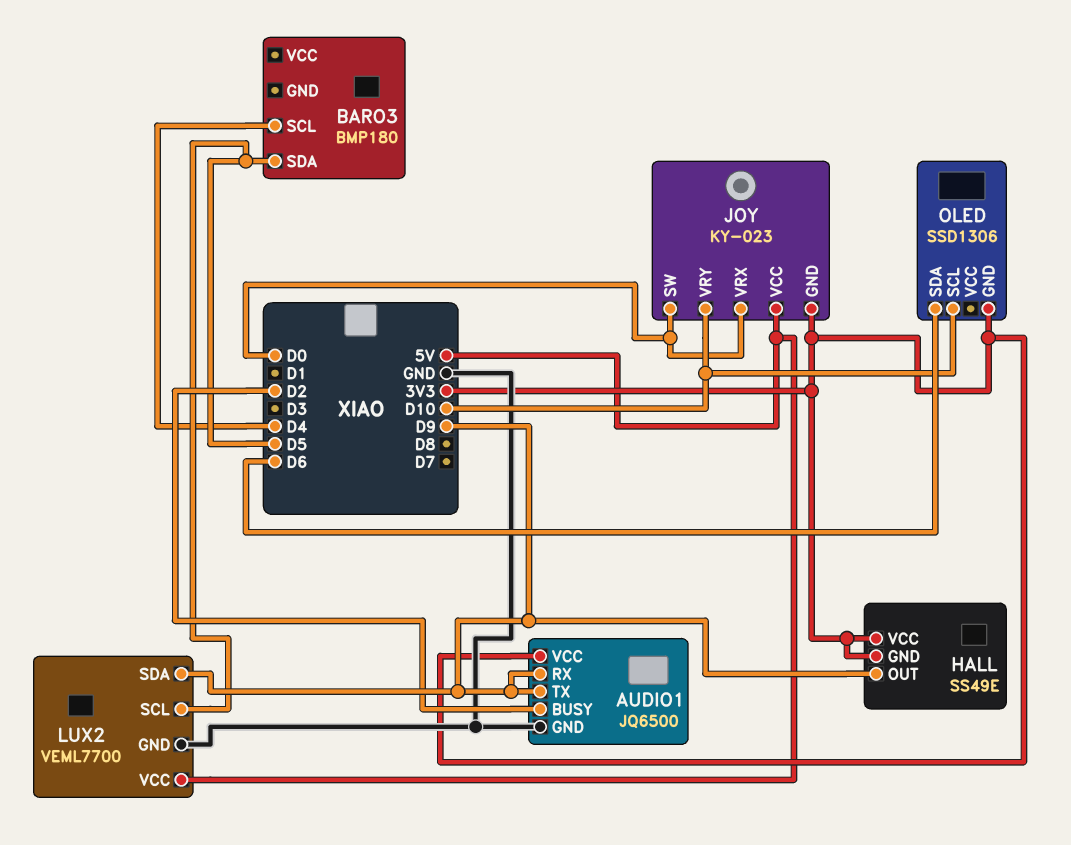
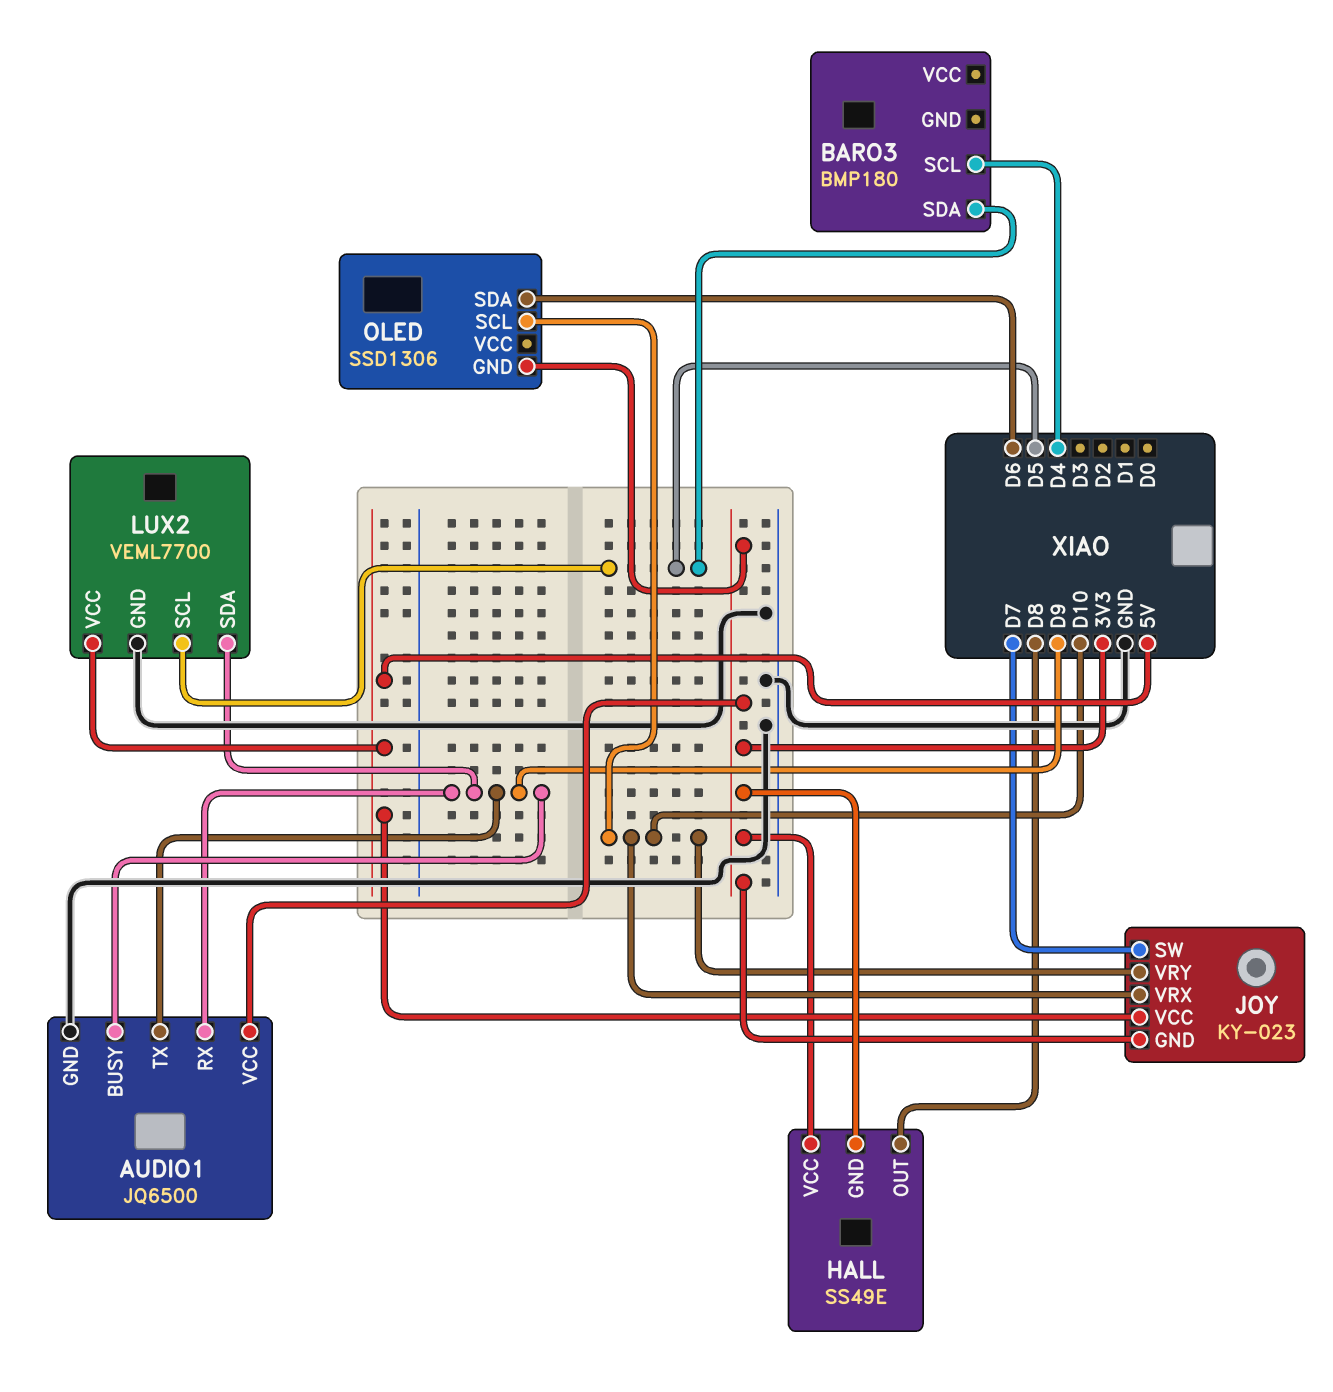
AUDIO1 pin BUSY: D2 -> D9
HALL pin OUT: D9 -> D8
JOY pin SW: D0 -> D7
JOY pin VRX: D0 -> D10

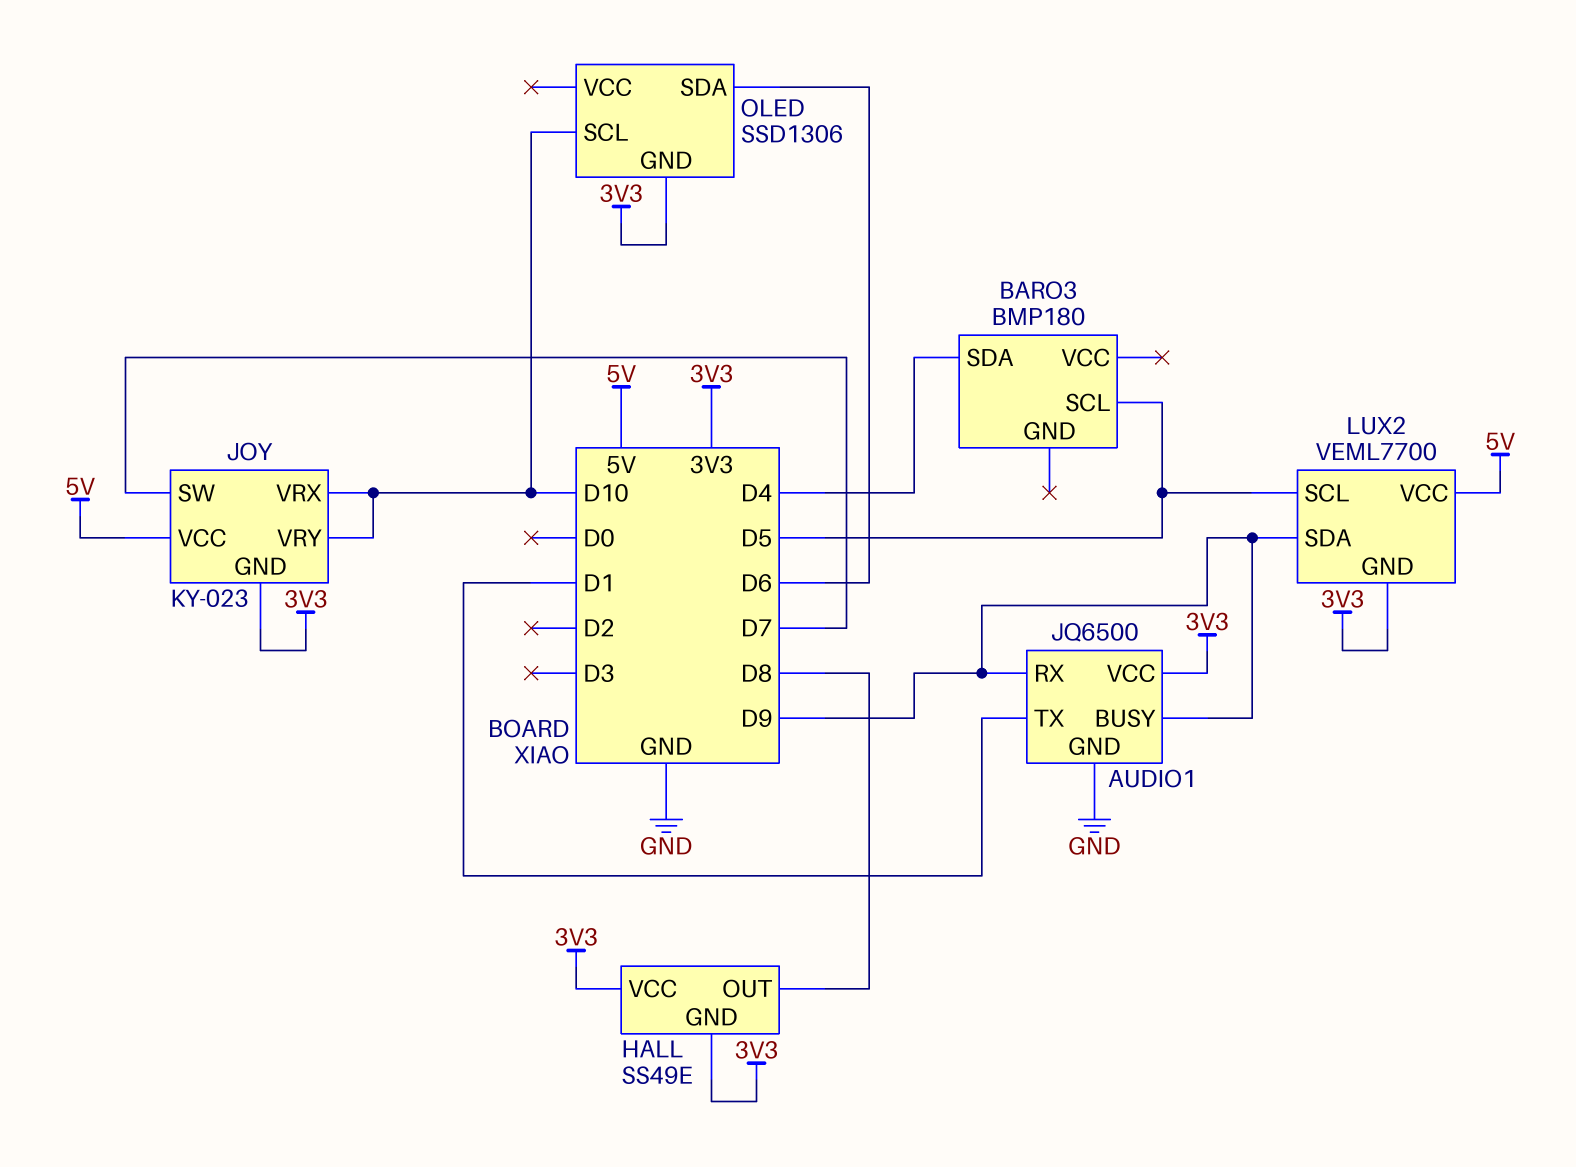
AUDIO1 pin TX: D9 -> D1
BARO3 pin SCL: D4 -> D5
BARO3 pin SDA: D5 -> D4
LUX2 pin GND: GND -> 3V3

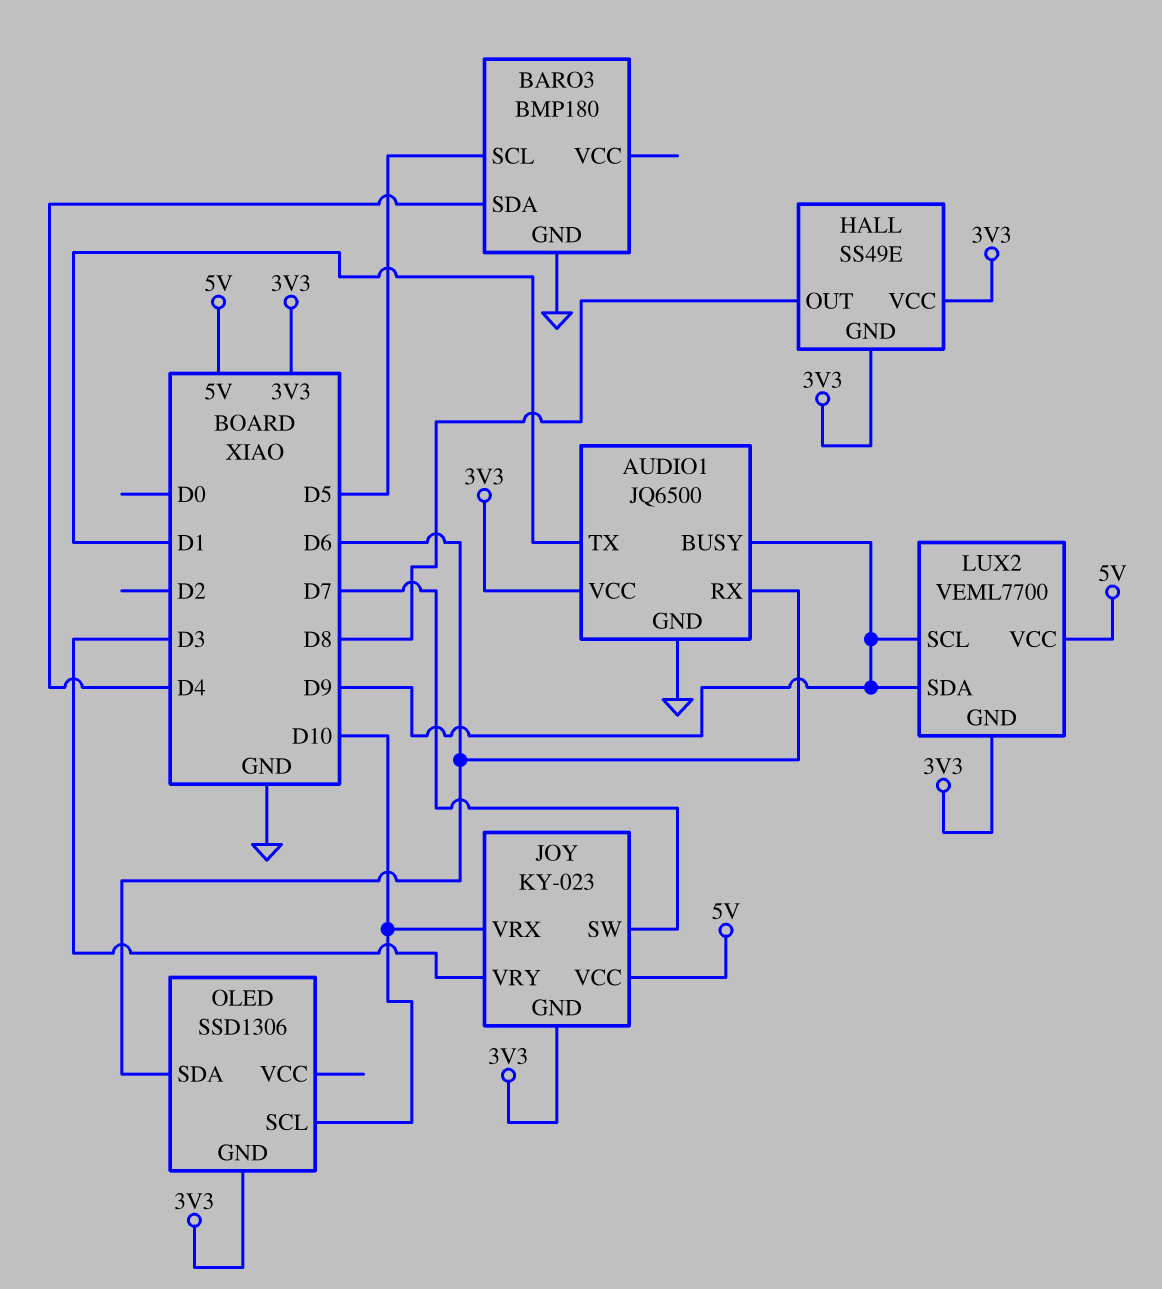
AUDIO1 pin RX: D9 -> D6
BARO3 pin GND: none -> GND
JOY pin VRY: D10 -> D3
LUX2 pin SCL: D5 -> D9

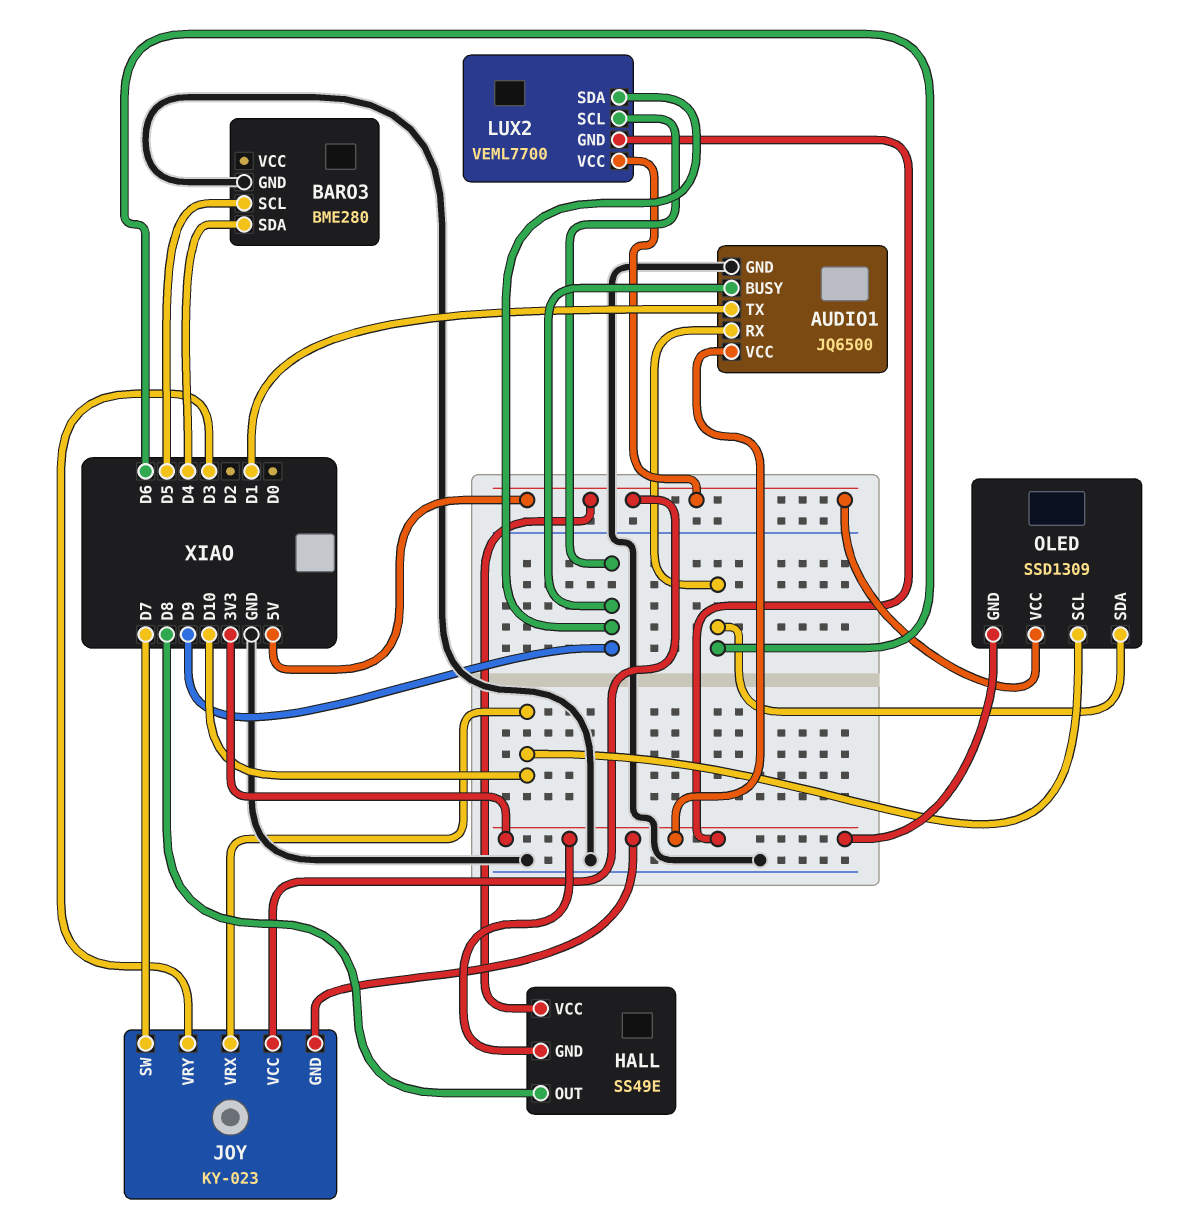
BARO3: BMP180 -> BME280
HALL pin VCC: 3V3 -> 5V
OLED: SSD1306 -> SSD1309
OLED pin VCC: none -> 5V

